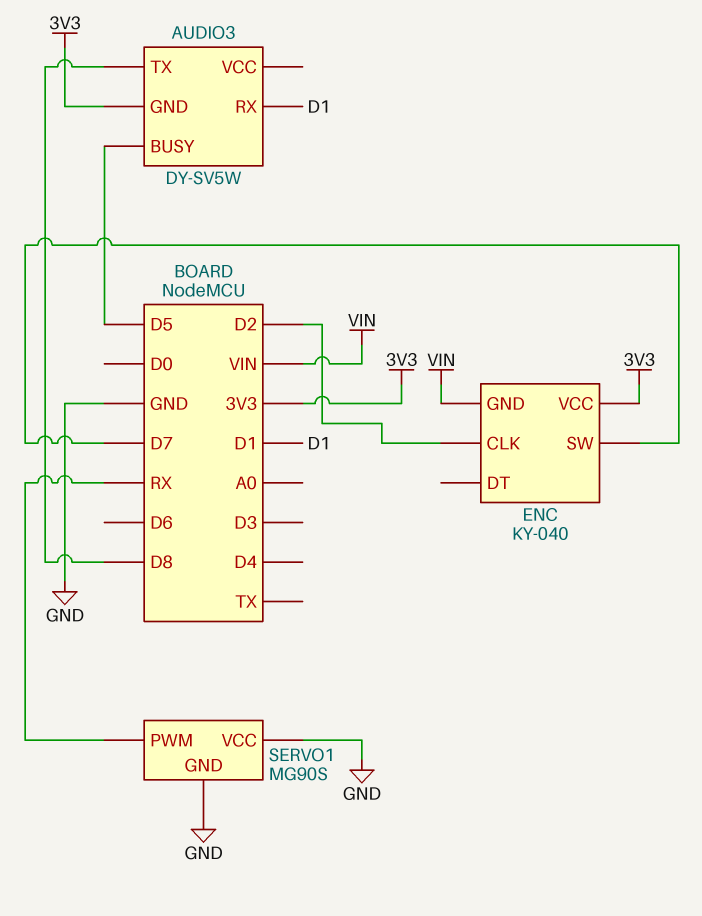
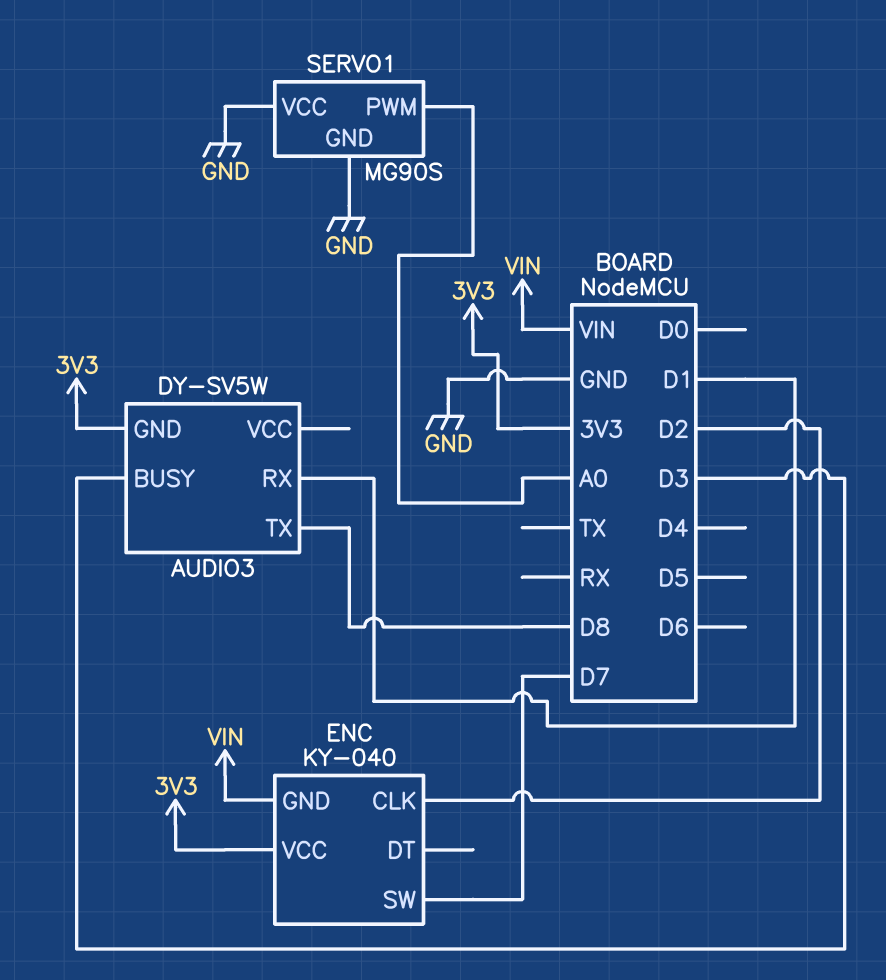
AUDIO3 pin BUSY: D5 -> D3
SERVO1 pin PWM: RX -> A0

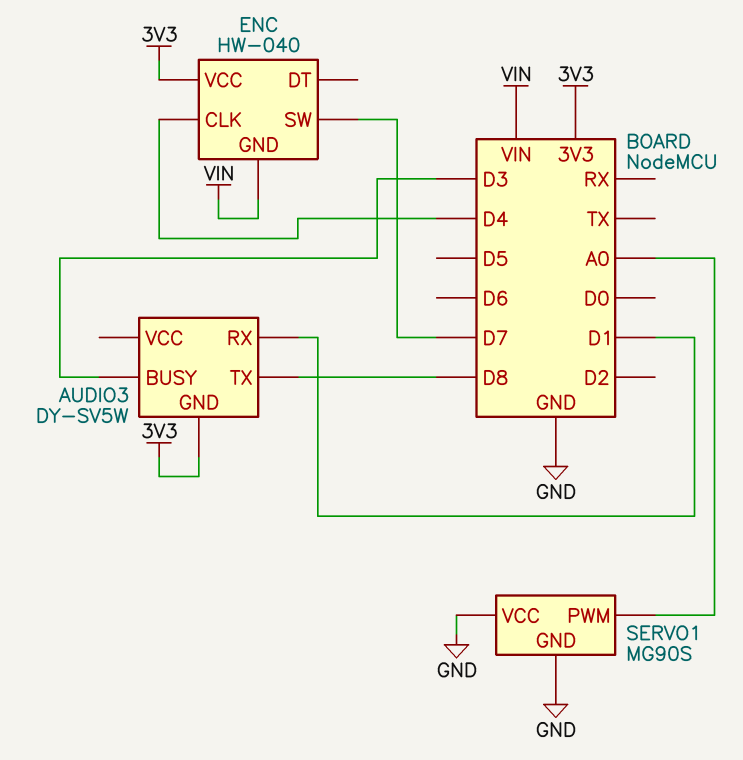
ENC: KY-040 -> HW-040
ENC pin CLK: D2 -> D4

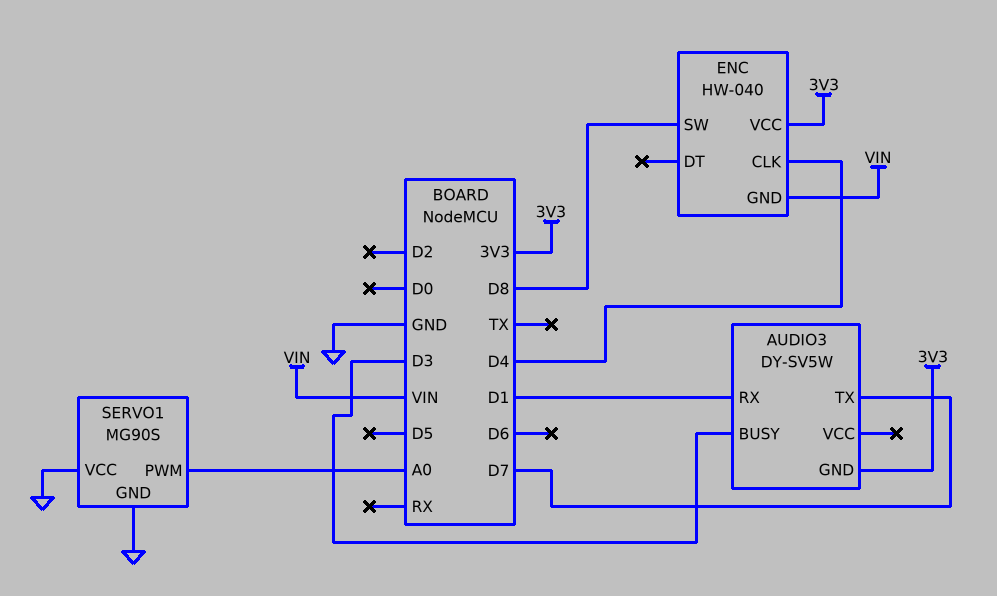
AUDIO3 pin TX: D8 -> D7
ENC pin SW: D7 -> D8

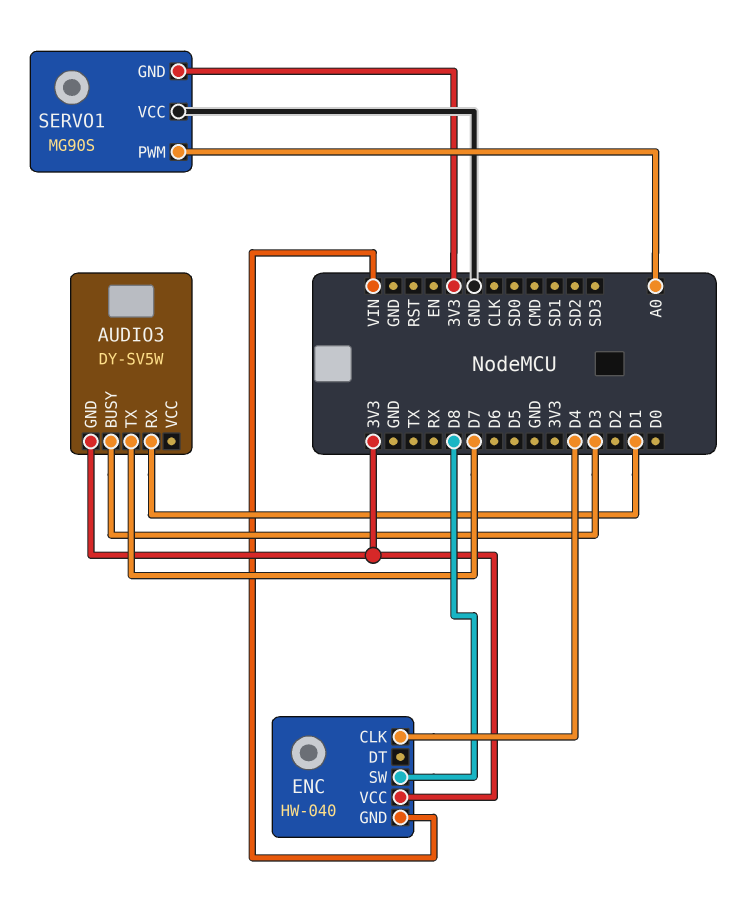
SERVO1 pin GND: GND -> 3V3

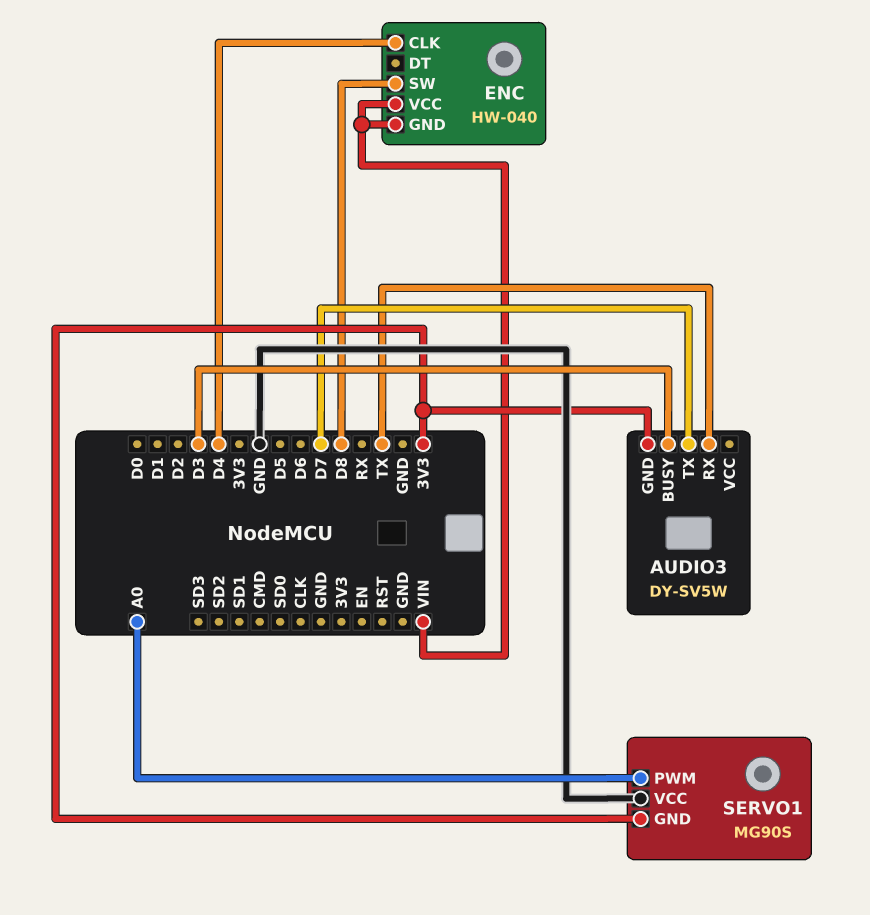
AUDIO3 pin RX: D1 -> TX
ENC pin VCC: 3V3 -> VIN

